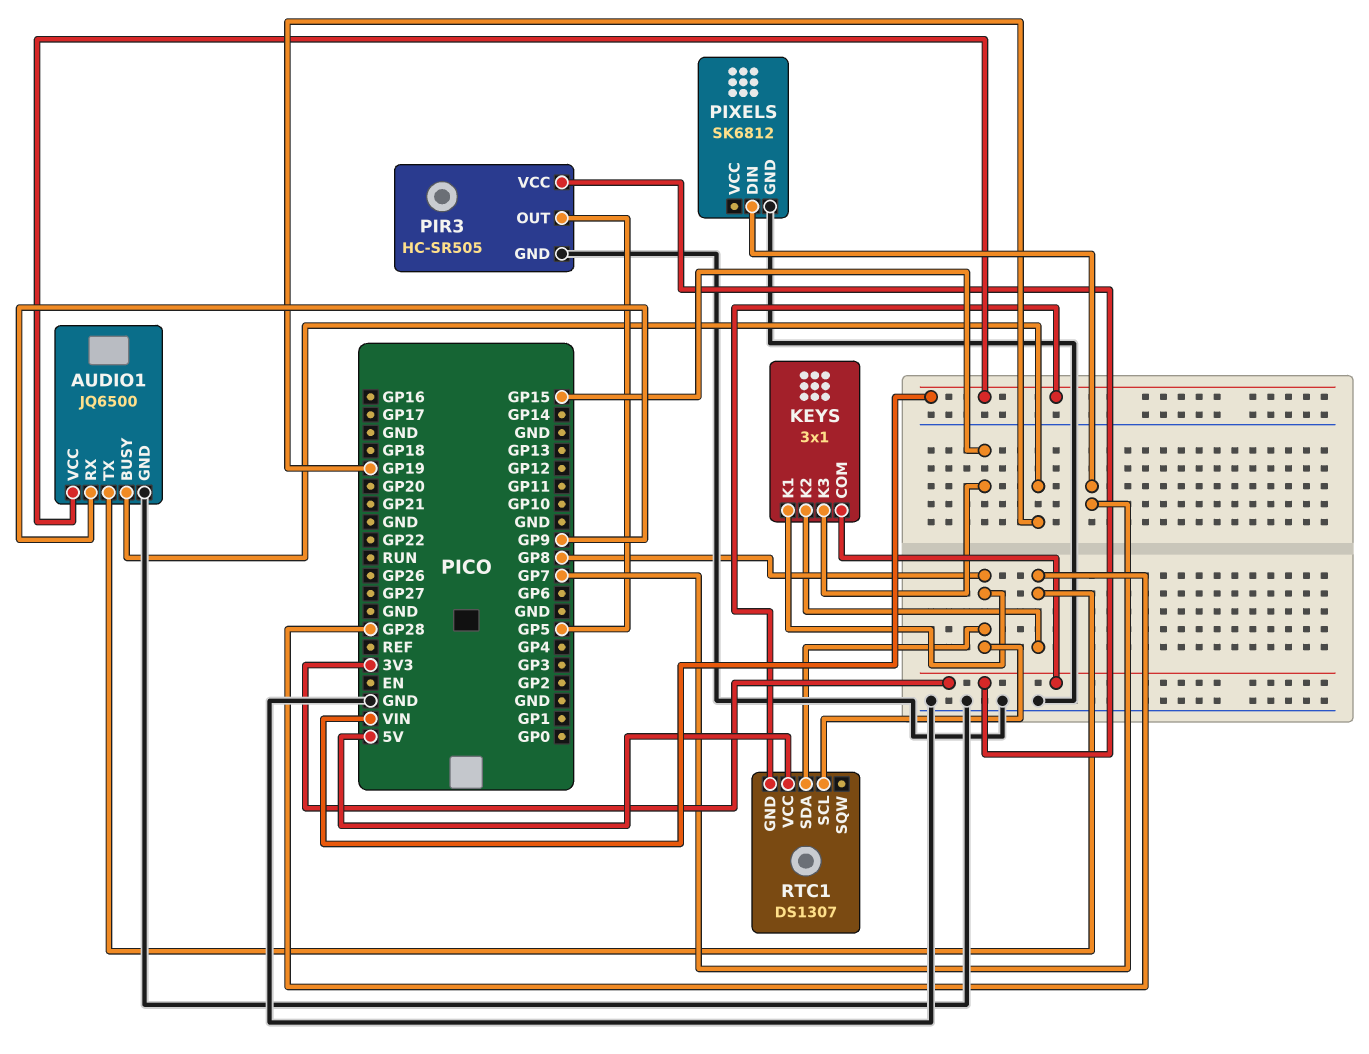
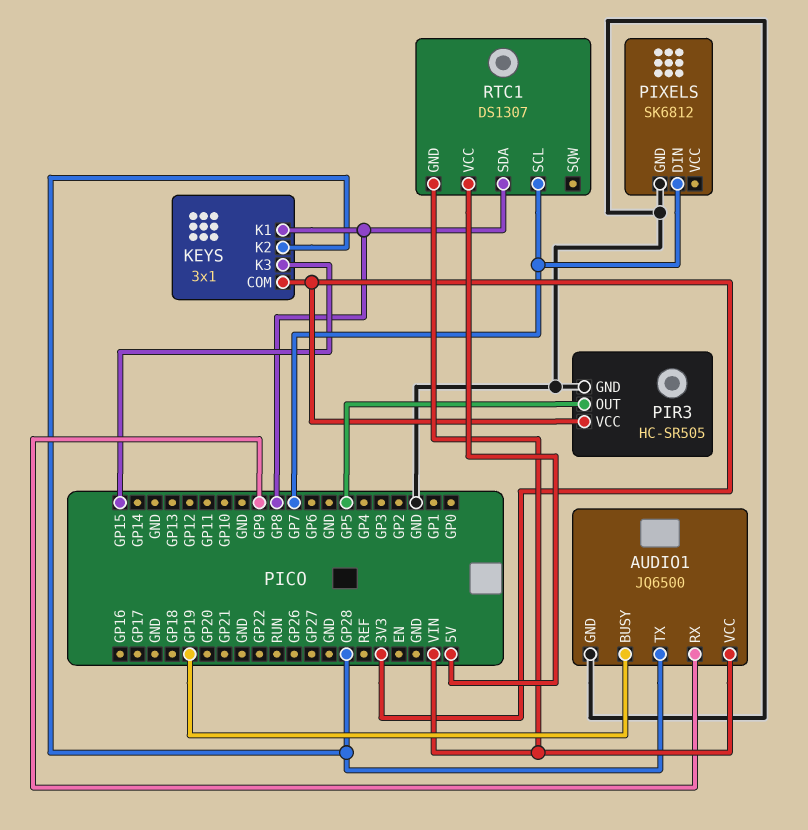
RTC1 pin SCL: GP8 -> GP7

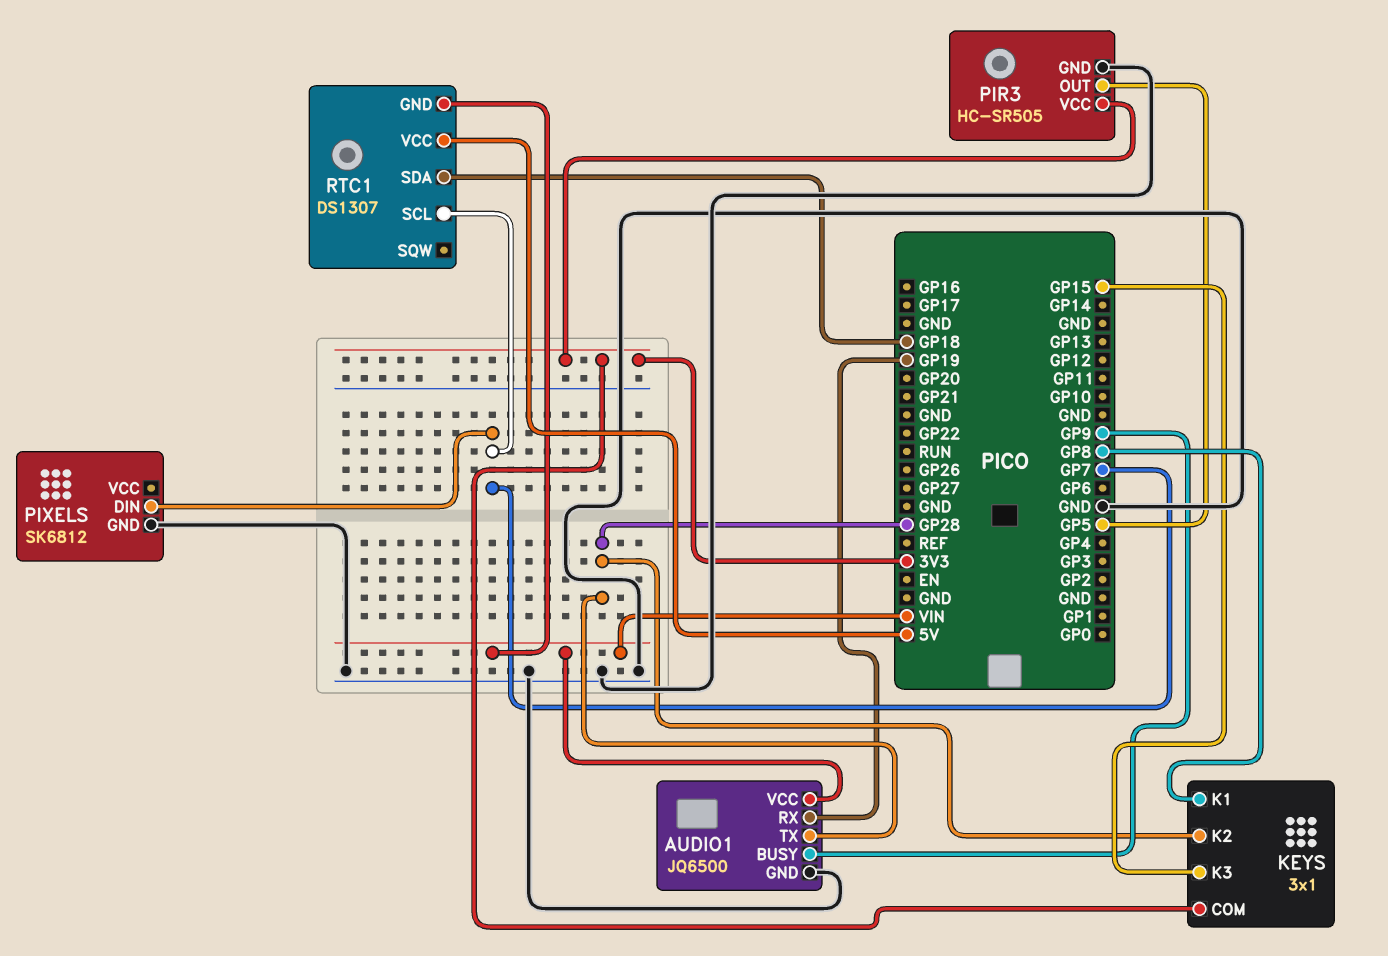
AUDIO1 pin BUSY: GP19 -> GP9
AUDIO1 pin RX: GP9 -> GP19
RTC1 pin SDA: GP8 -> GP18

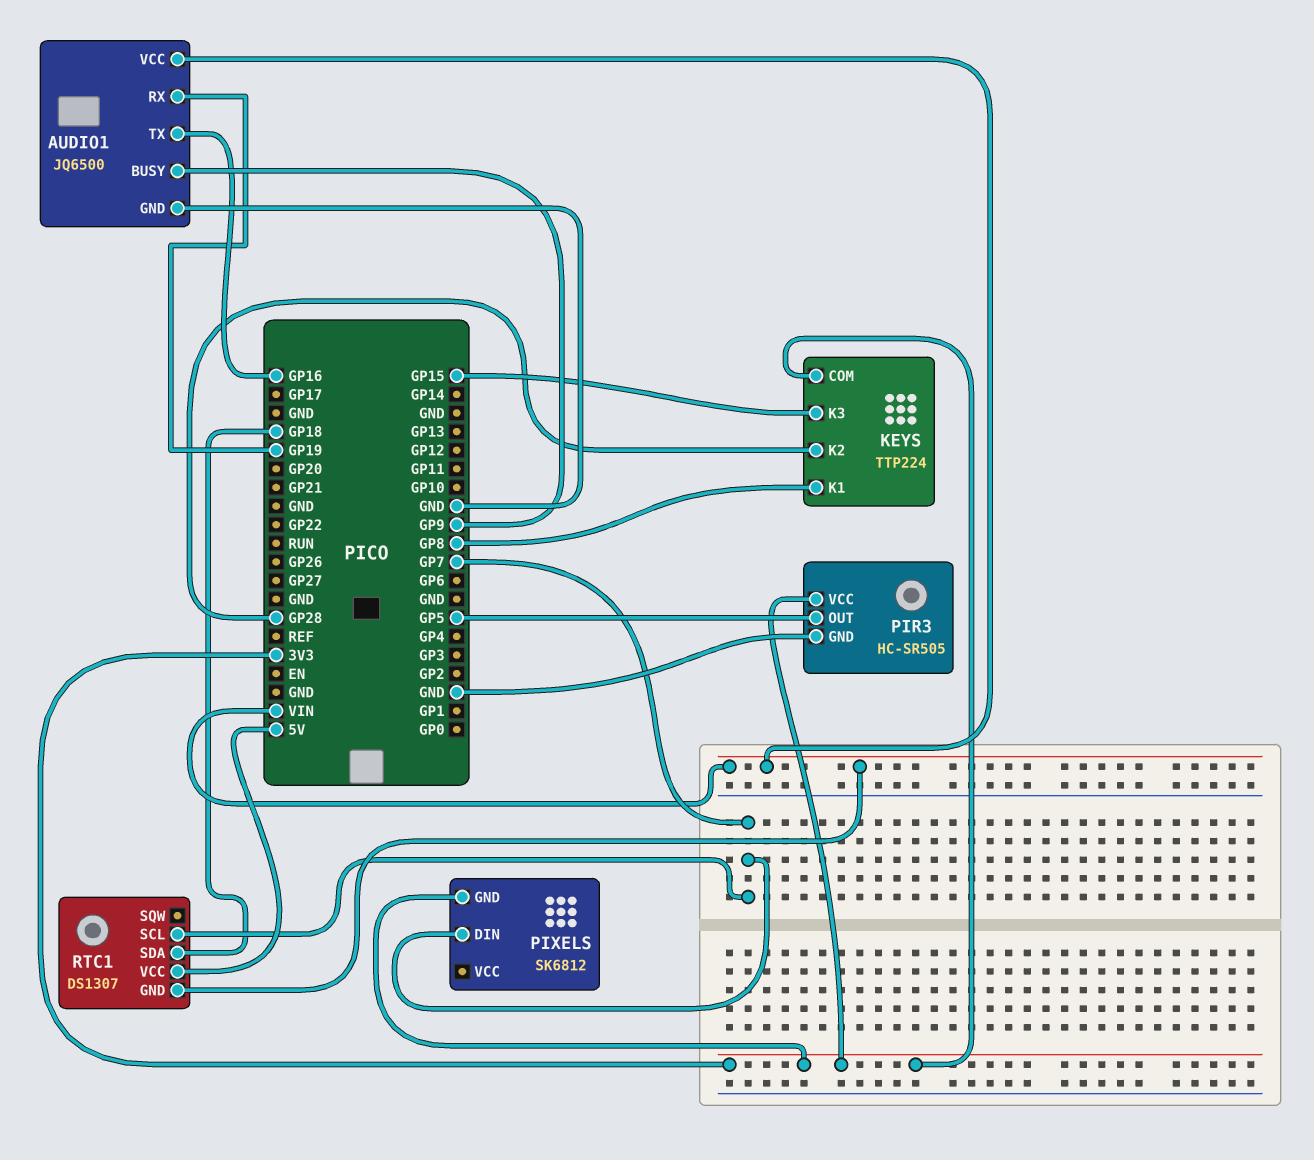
AUDIO1 pin TX: GP28 -> GP16
KEYS: 3x1 -> TTP224
PIXELS pin GND: GND -> 3V3

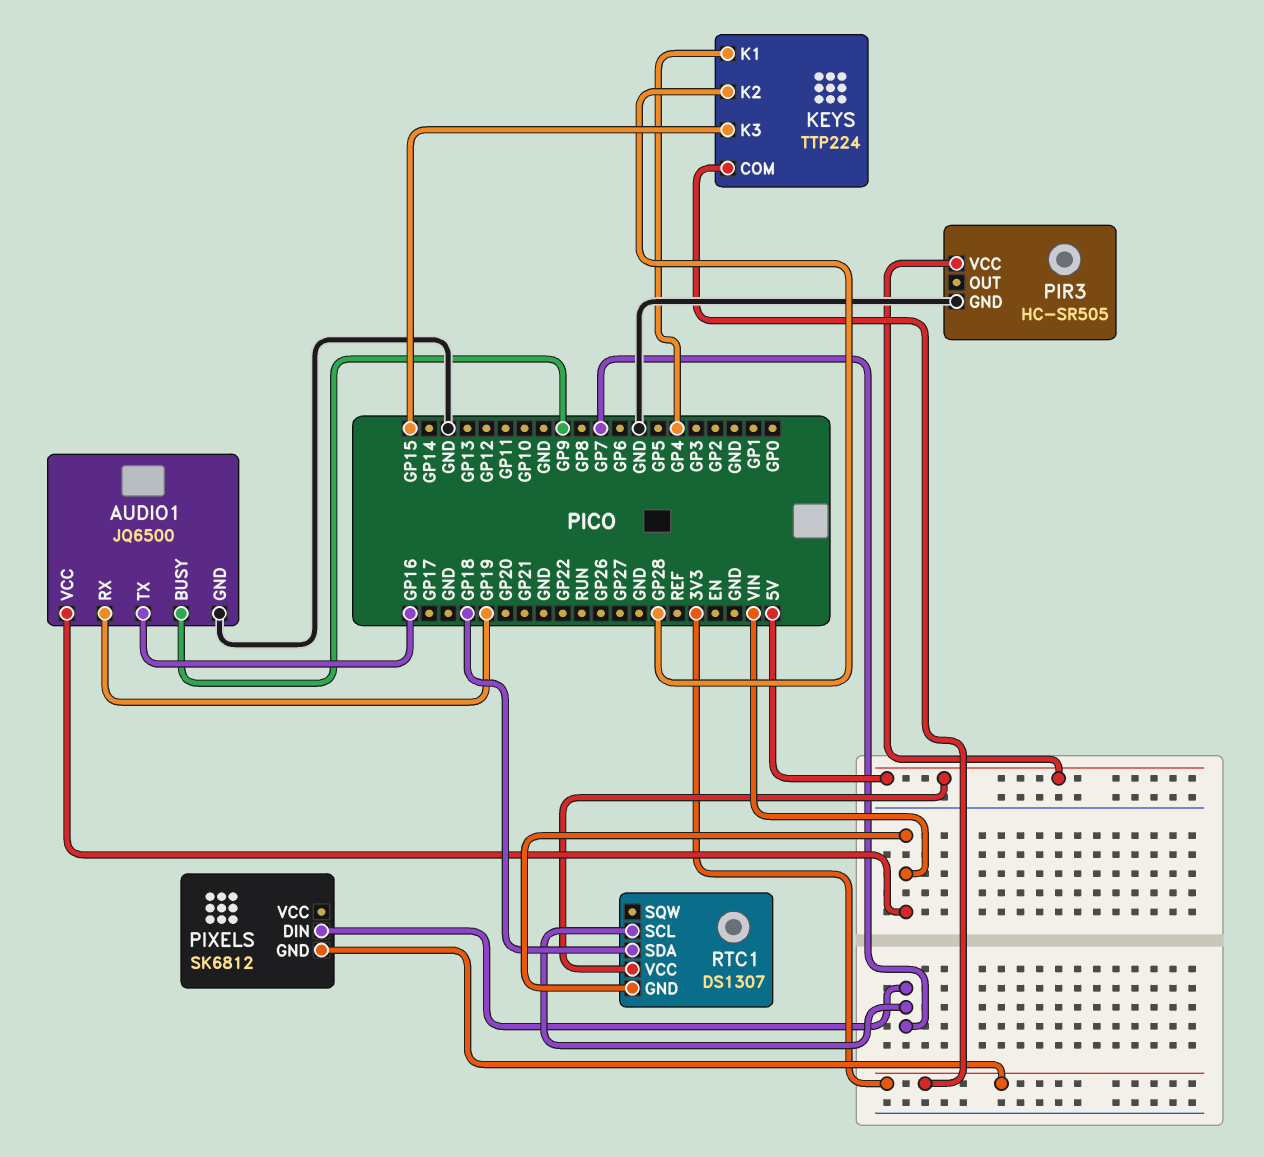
KEYS pin K1: GP8 -> GP4
PIR3 pin OUT: GP5 -> none
PIR3 pin VCC: 3V3 -> 5V

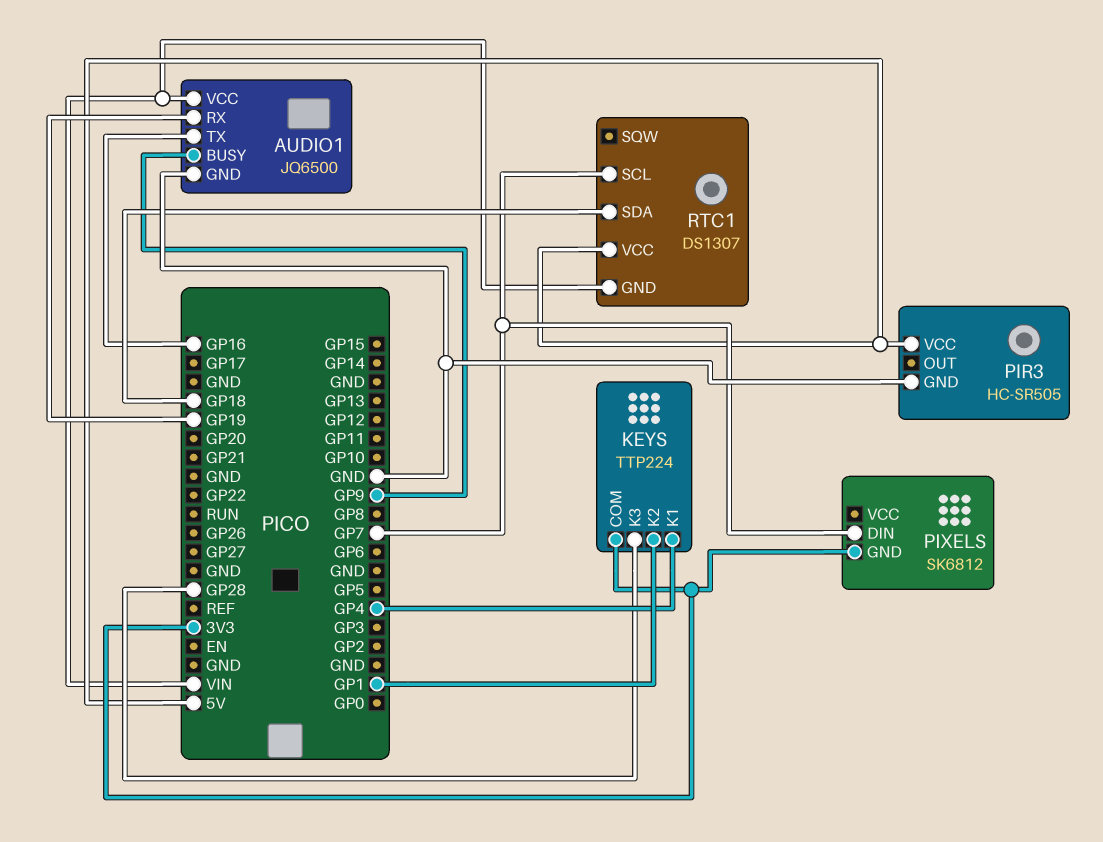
KEYS pin K2: GP28 -> GP1
KEYS pin K3: GP15 -> GP28

